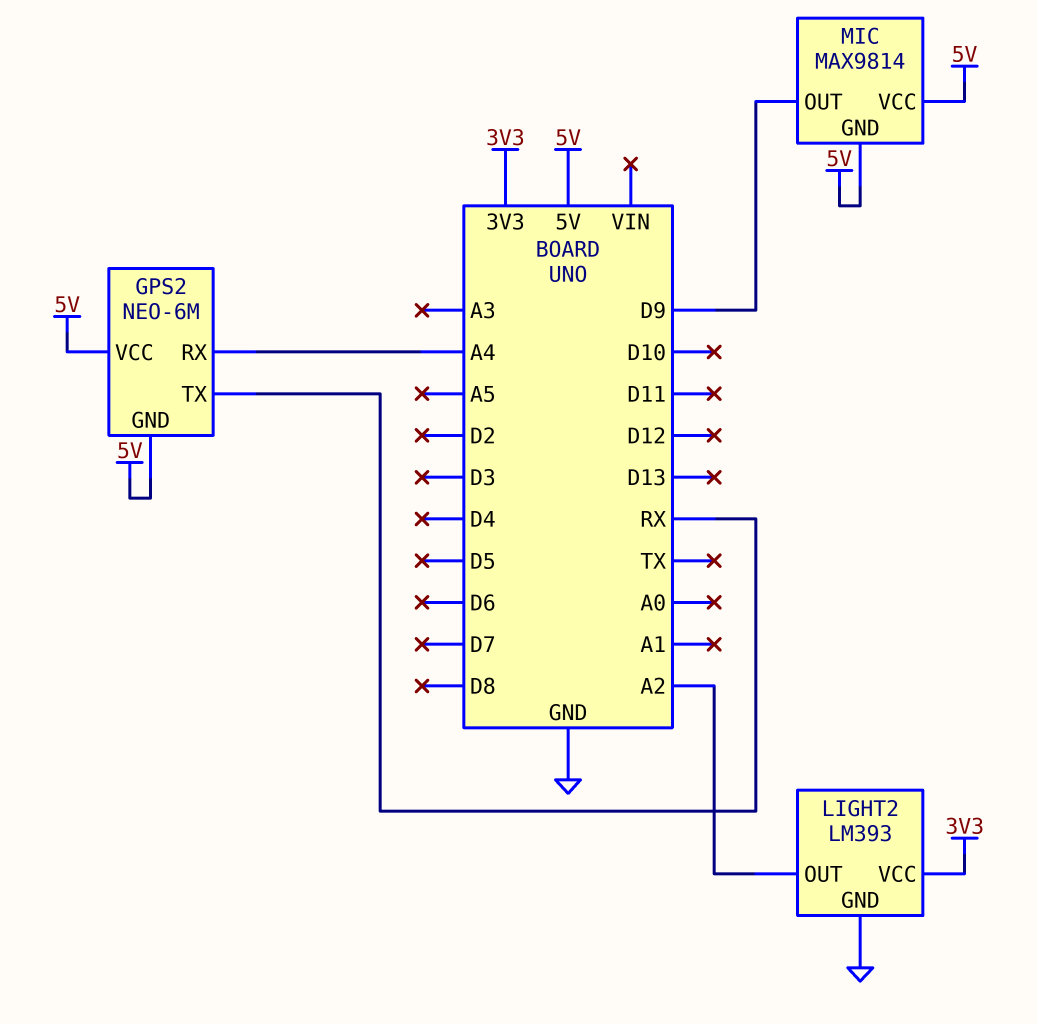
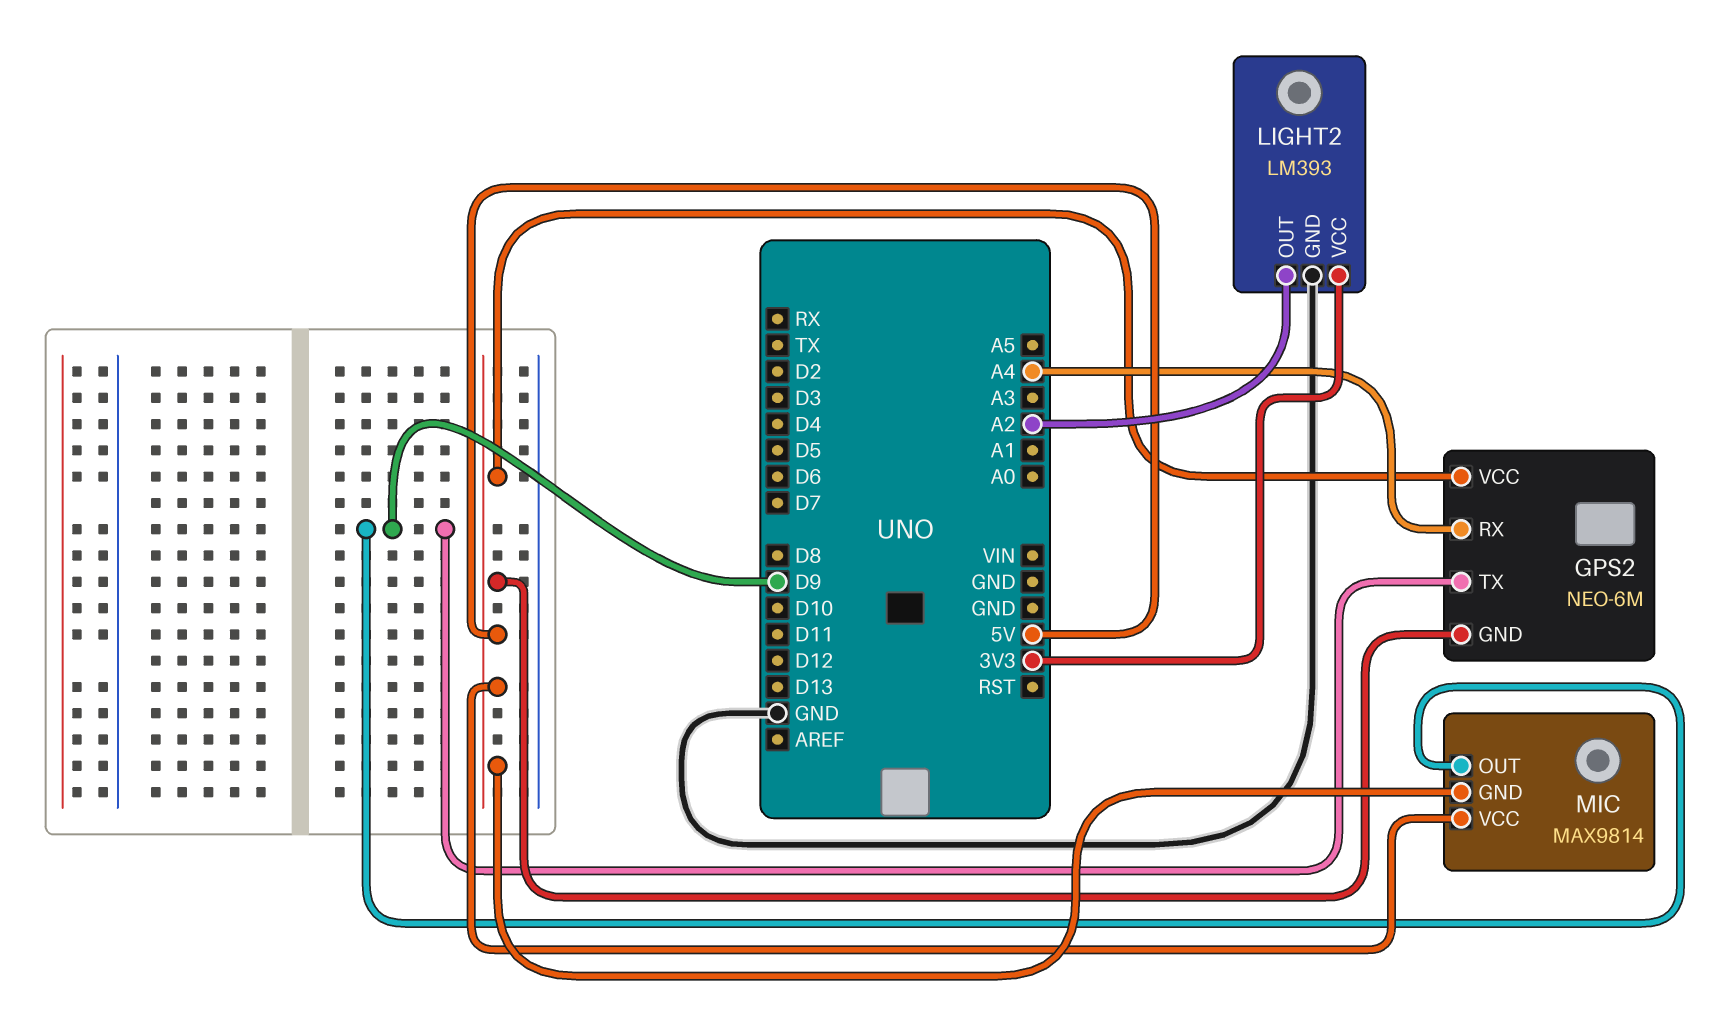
GPS2 pin TX: RX -> D9

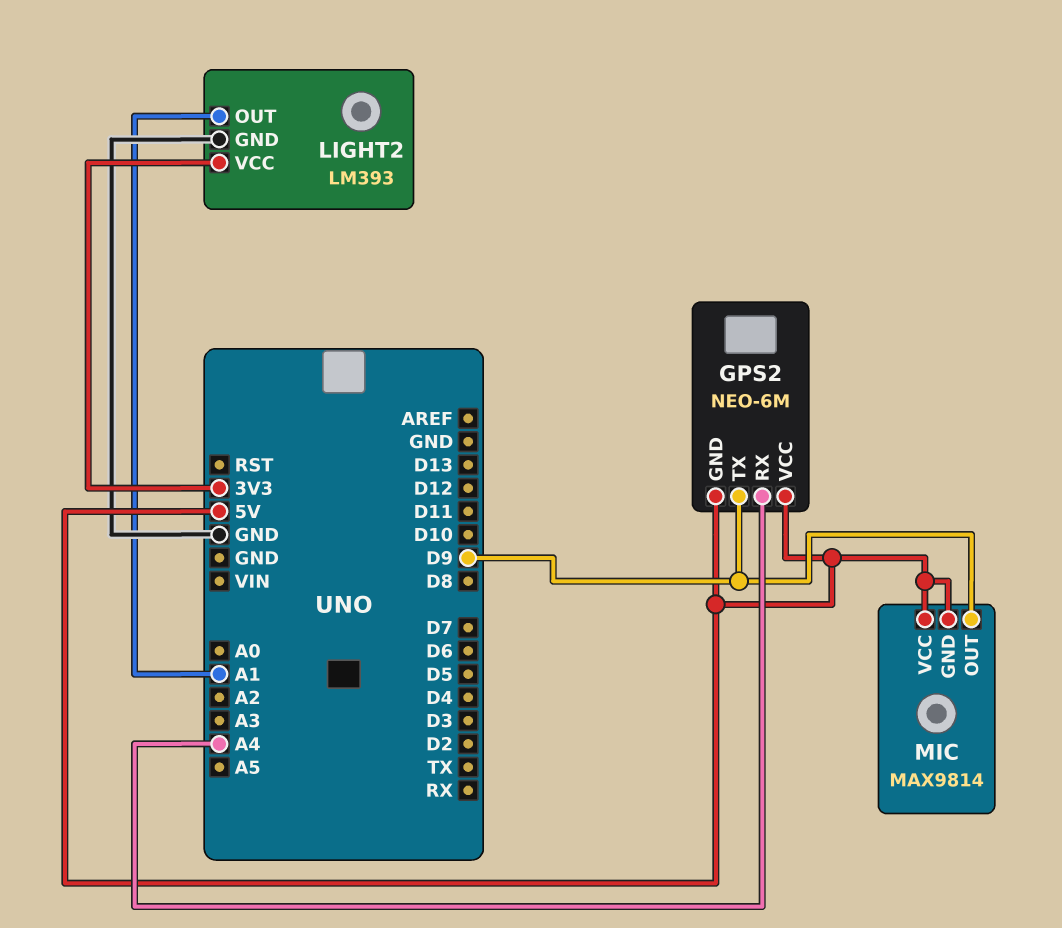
LIGHT2 pin OUT: A2 -> A1

